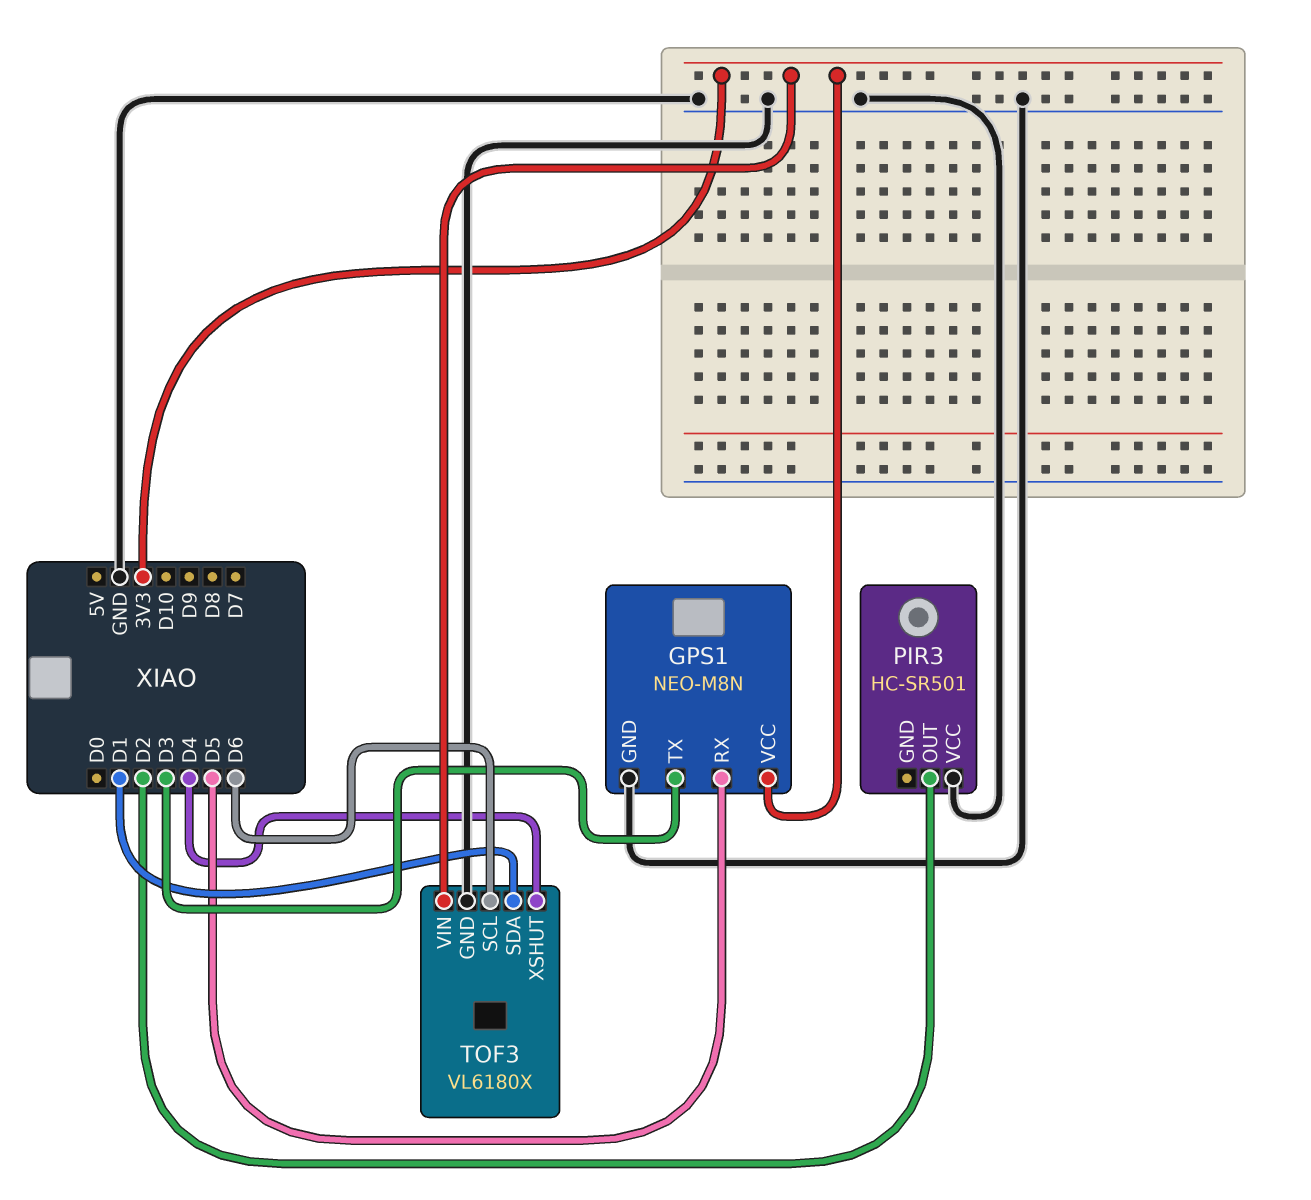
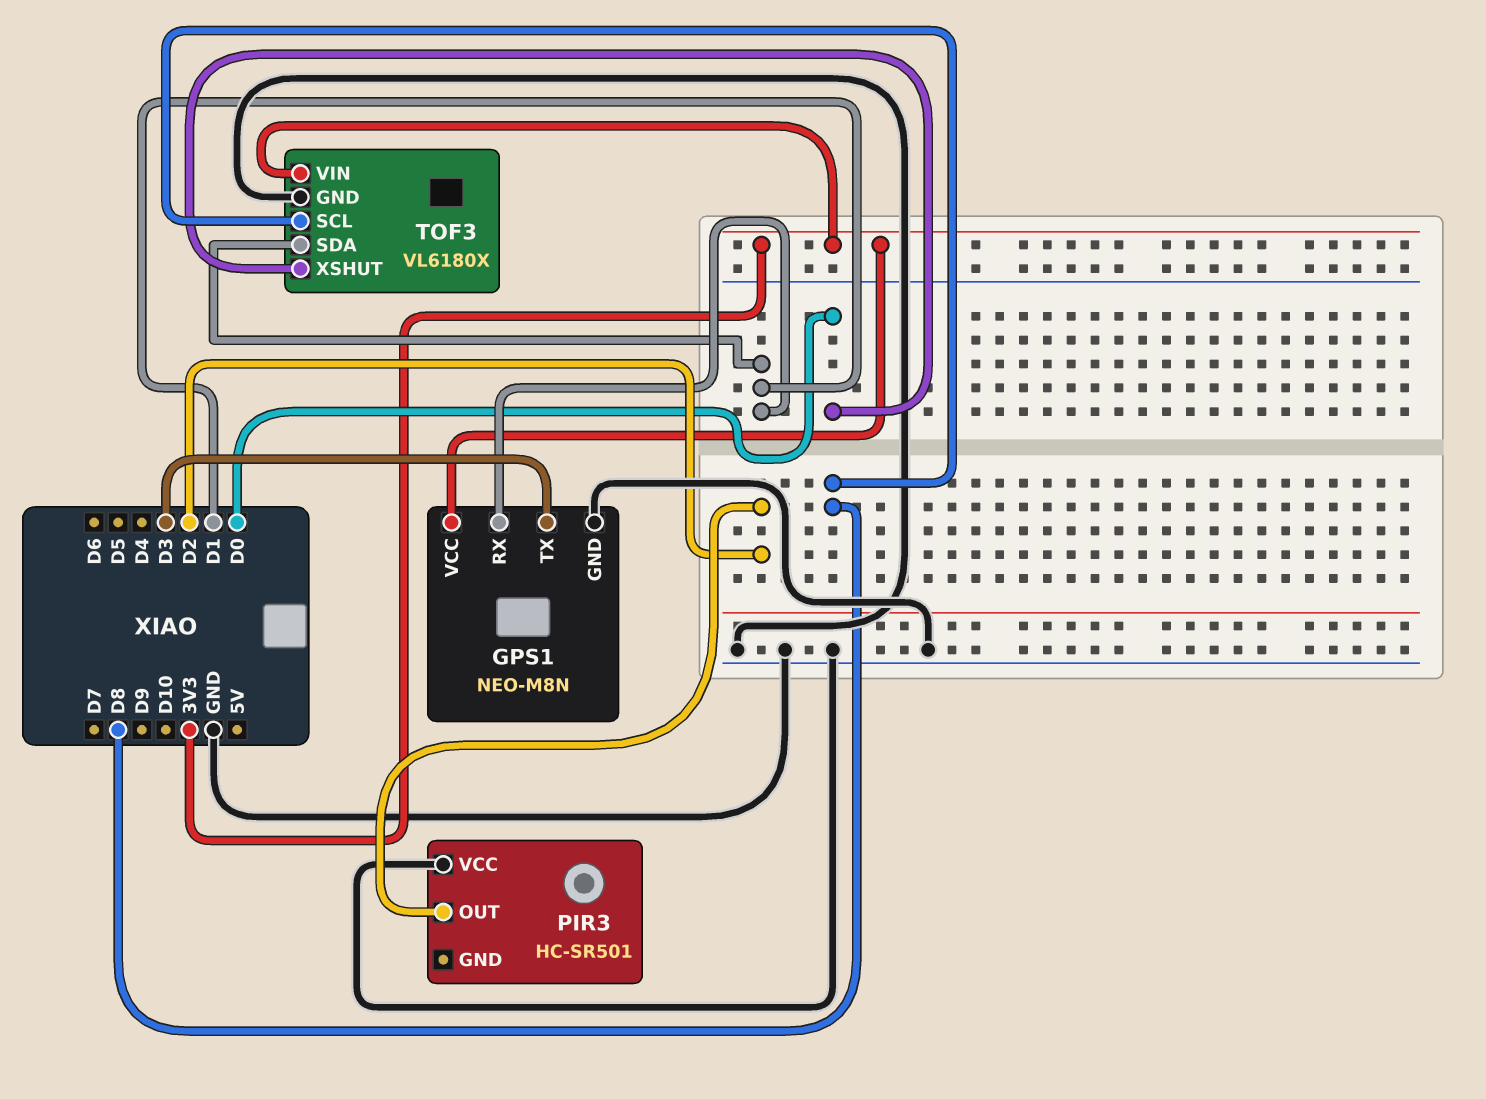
GPS1 pin RX: D5 -> D1
TOF3 pin SCL: D6 -> D8
TOF3 pin XSHUT: D4 -> D0

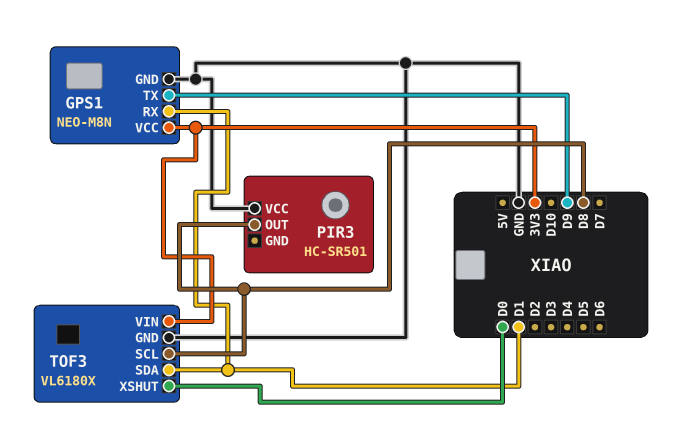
GPS1 pin TX: D3 -> D9
PIR3 pin OUT: D2 -> D8

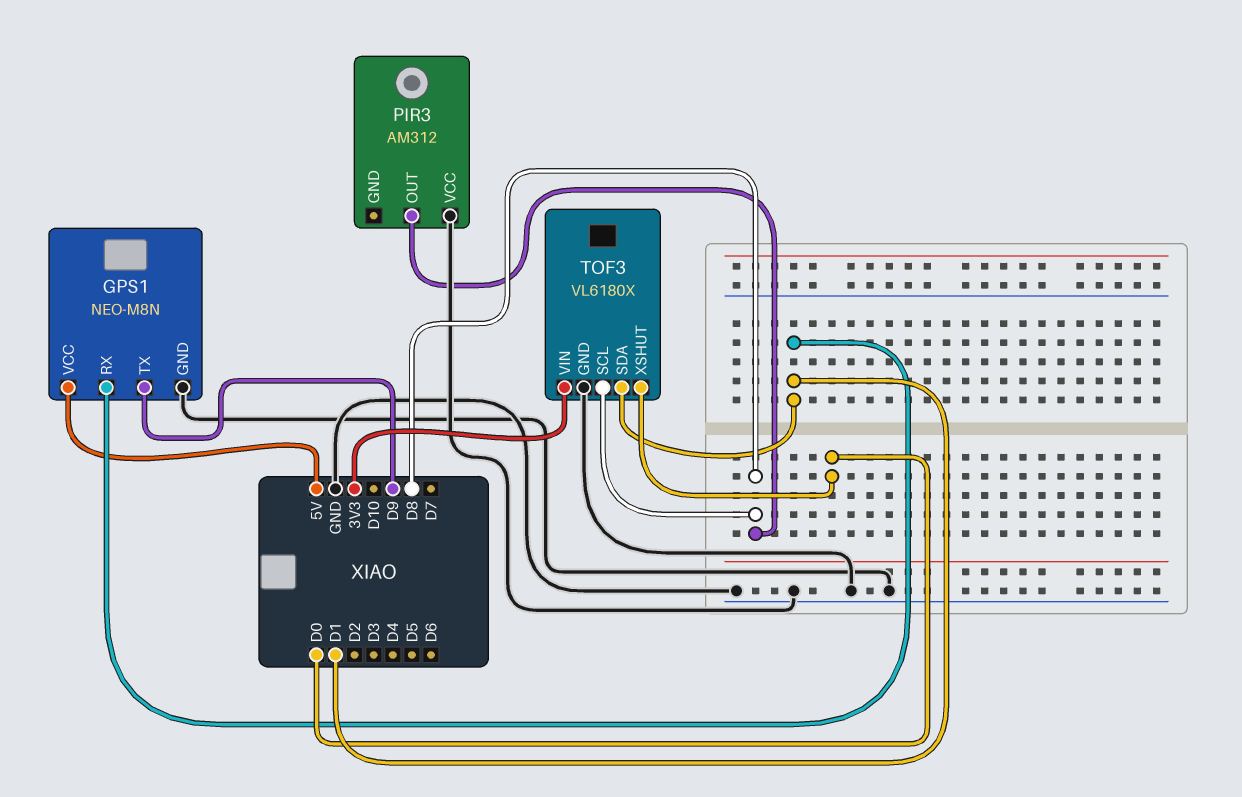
GPS1 pin VCC: 3V3 -> 5V
PIR3: HC-SR501 -> AM312

